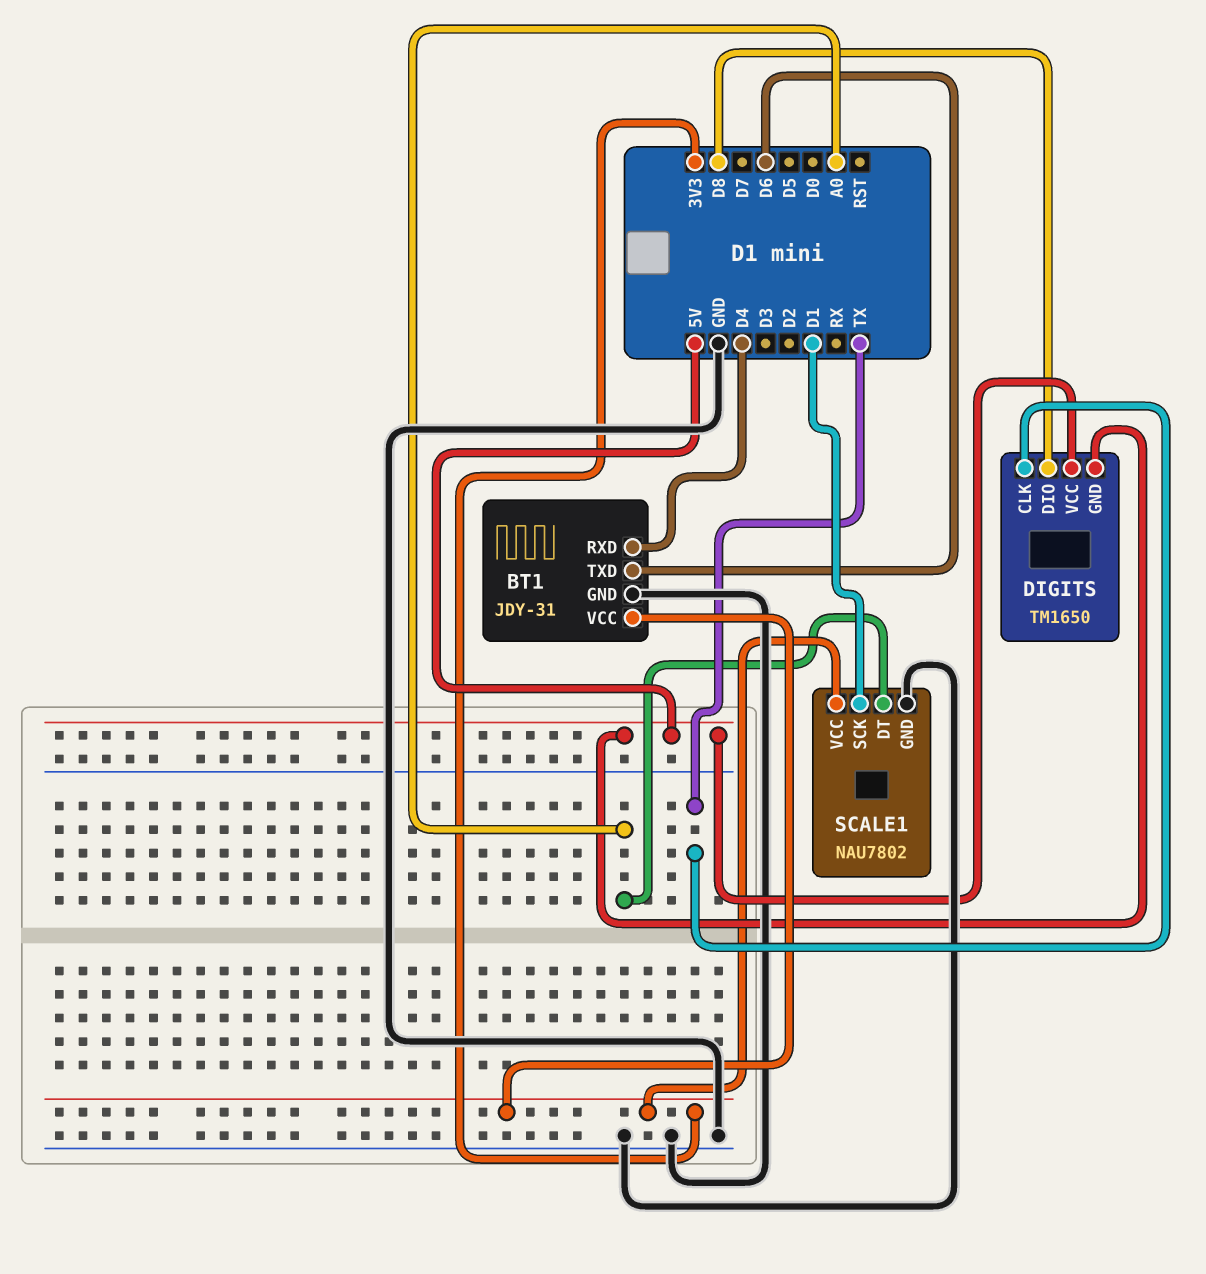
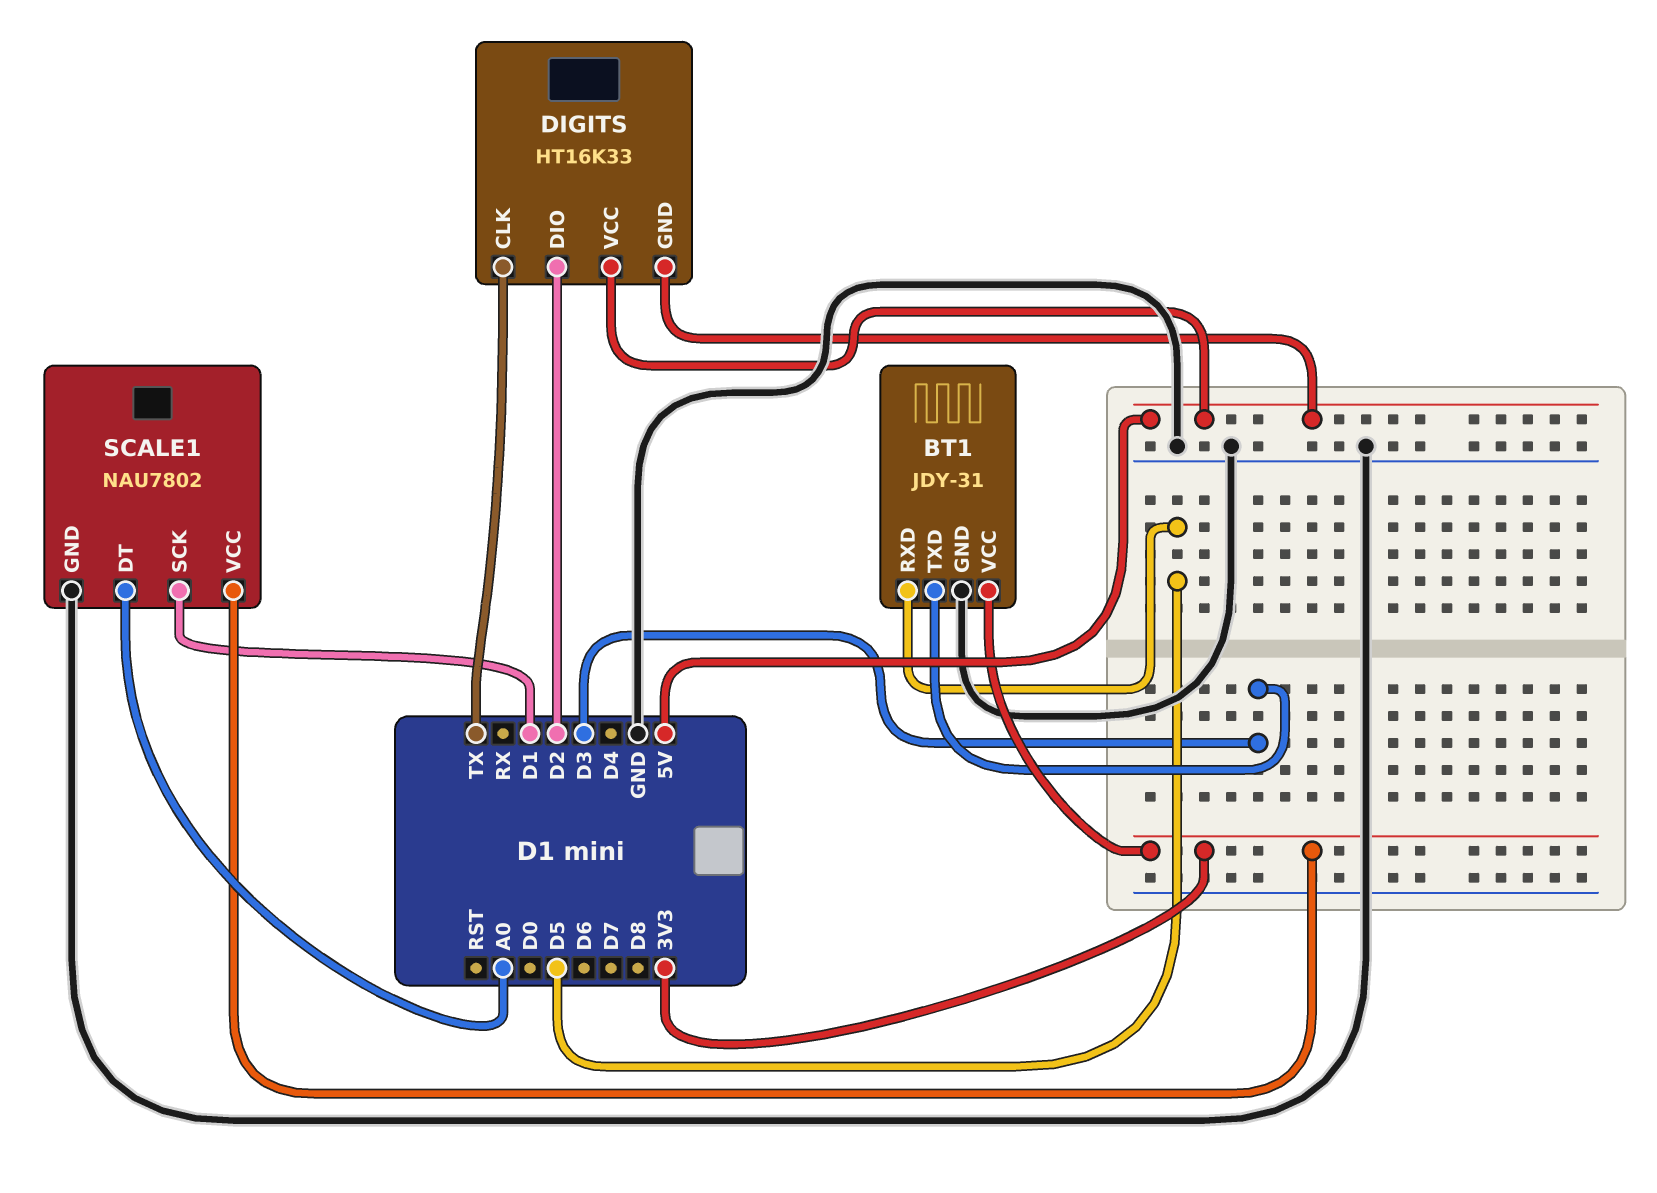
BT1 pin RXD: D4 -> D5
BT1 pin TXD: D6 -> D3
DIGITS: TM1650 -> HT16K33
DIGITS pin DIO: D8 -> D2

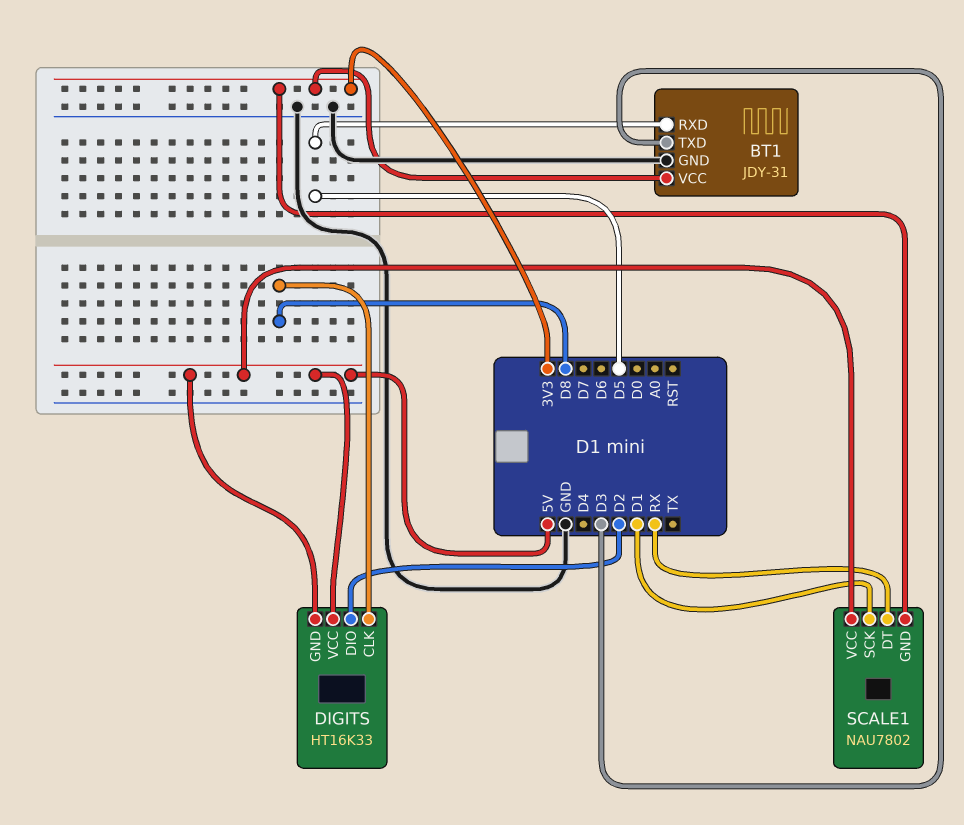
DIGITS pin CLK: TX -> D8
SCALE1 pin DT: A0 -> RX
SCALE1 pin GND: GND -> 3V3
SCALE1 pin VCC: 3V3 -> 5V

